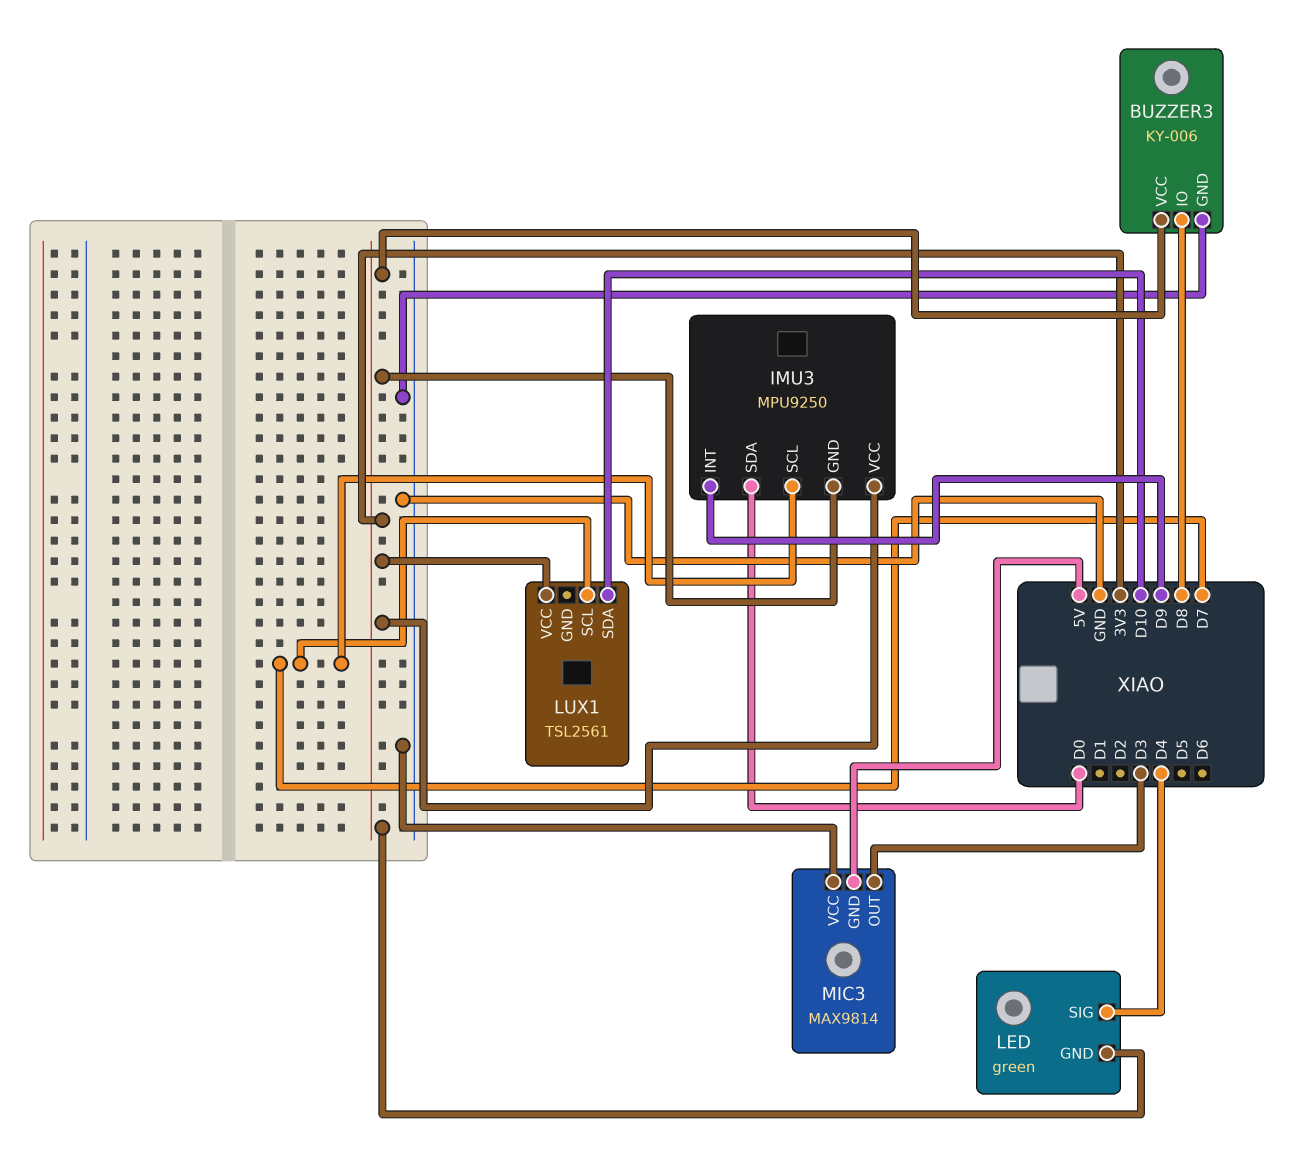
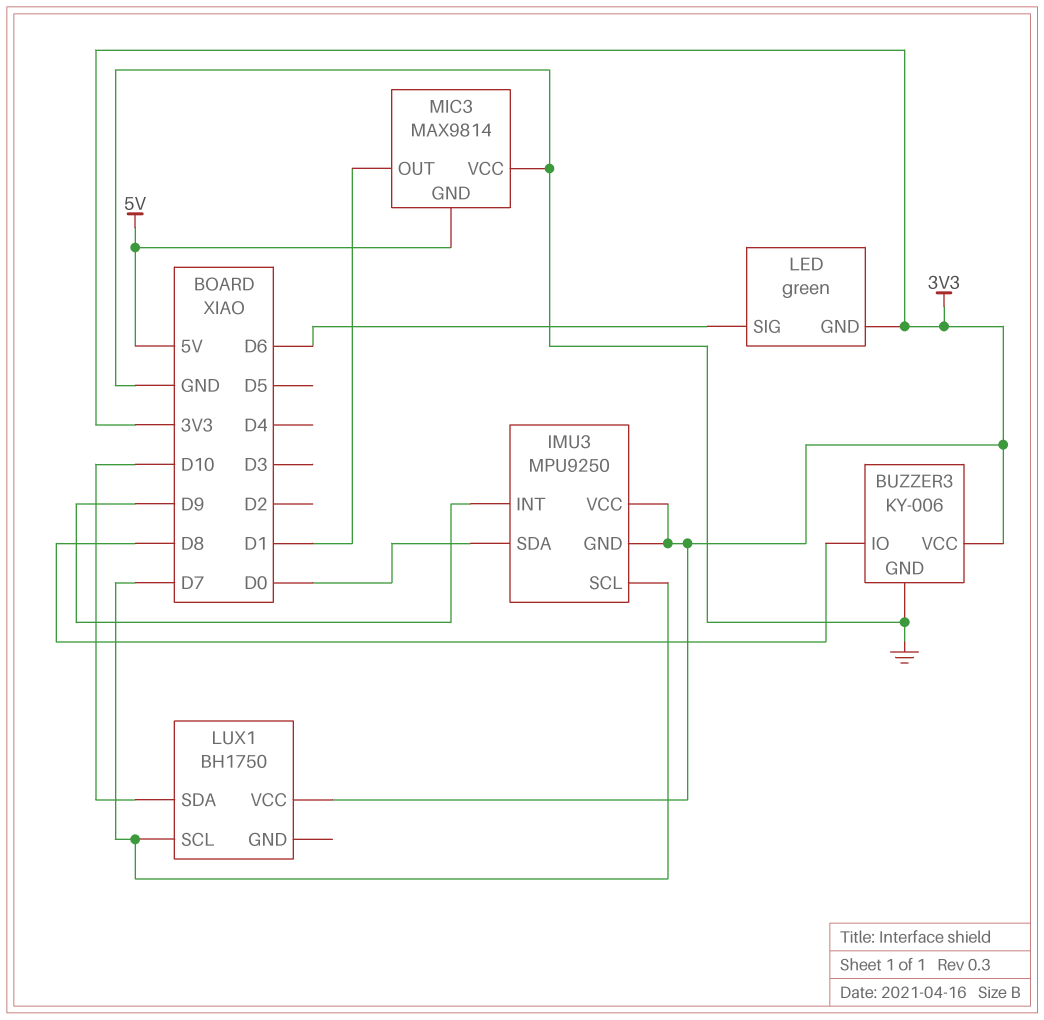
LED pin SIG: D4 -> D6
LUX1: TSL2561 -> BH1750
MIC3 pin OUT: D3 -> D1

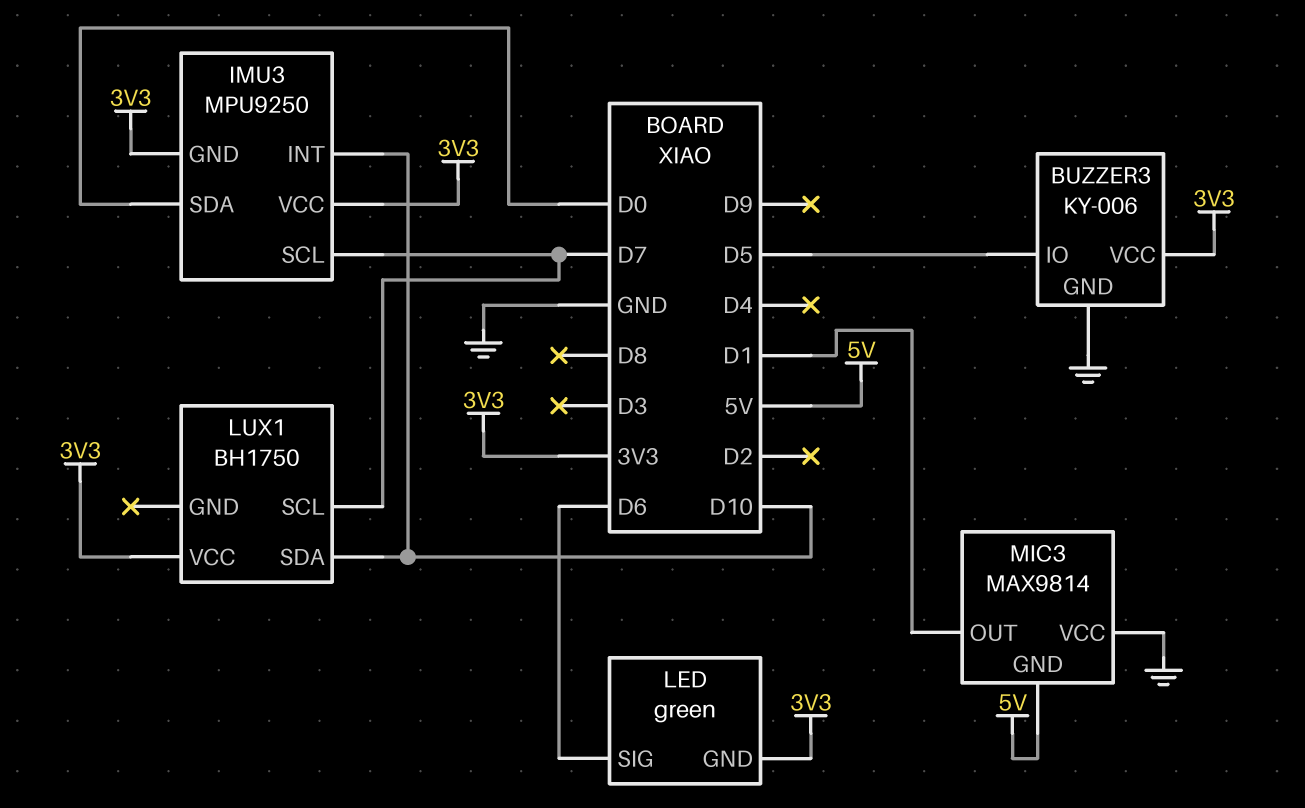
BUZZER3 pin IO: D8 -> D5
IMU3 pin INT: D9 -> D10

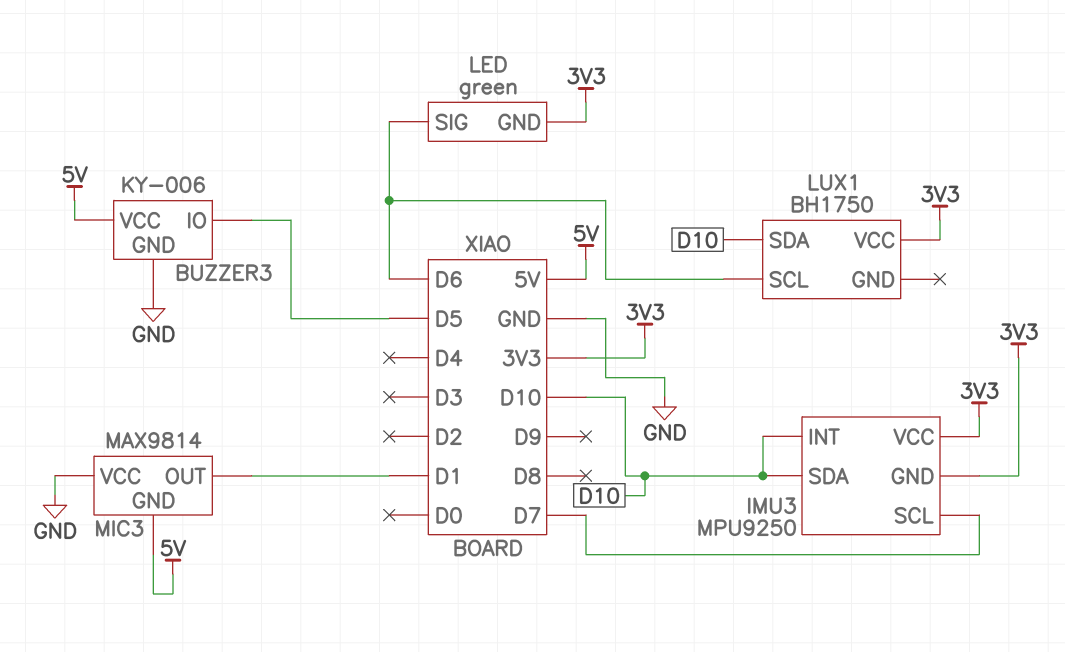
BUZZER3 pin VCC: 3V3 -> 5V
IMU3 pin SDA: D0 -> D10
LUX1 pin SCL: D7 -> D6

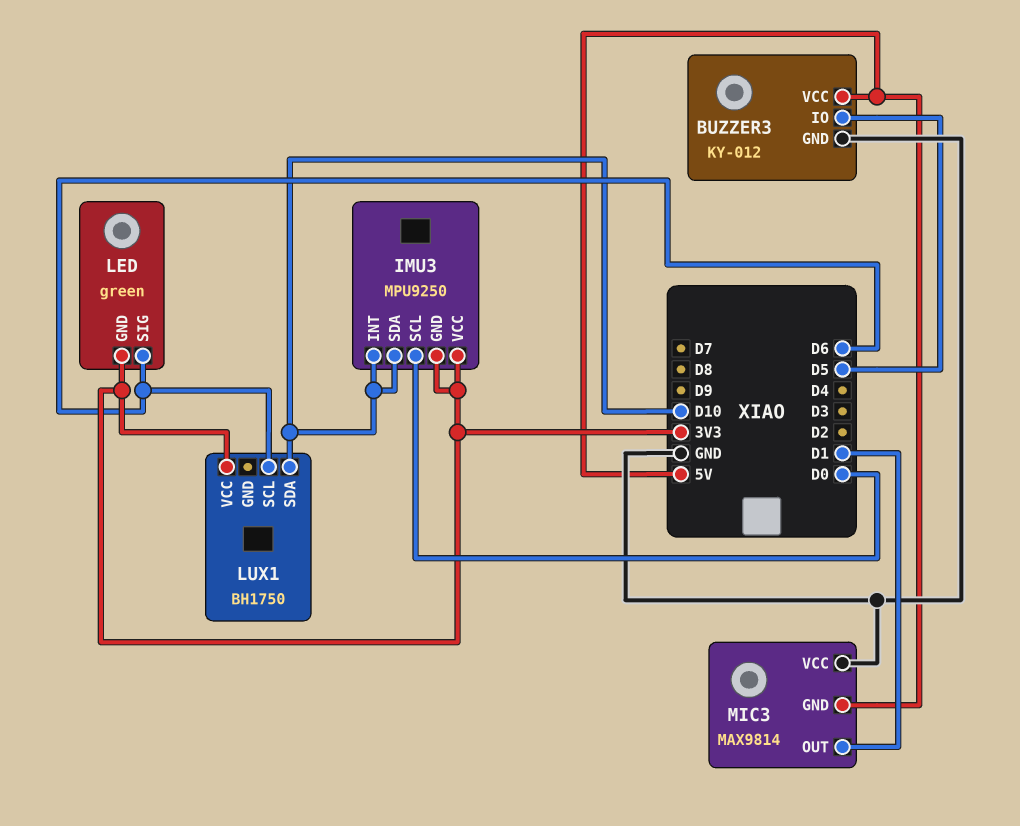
BUZZER3: KY-006 -> KY-012
IMU3 pin SCL: D7 -> D0

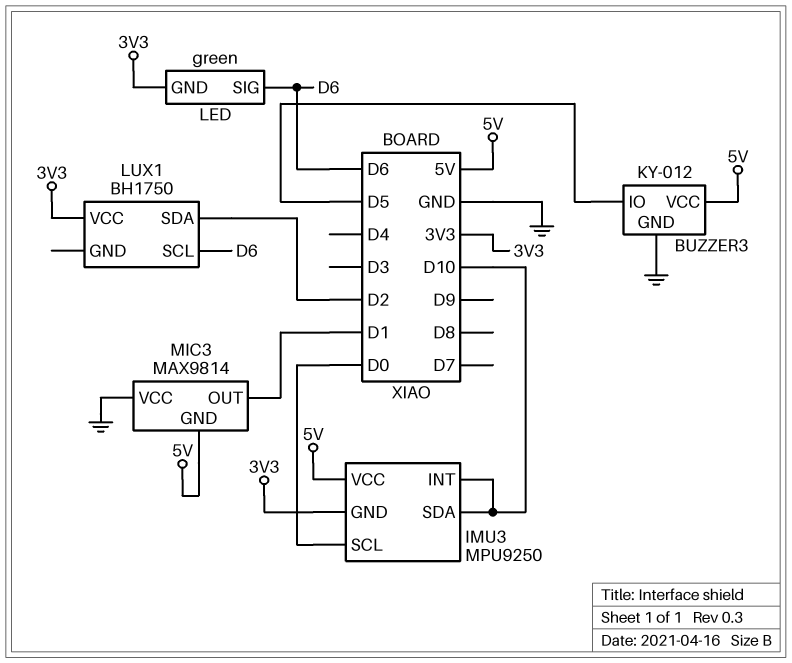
IMU3 pin VCC: 3V3 -> 5V
LUX1 pin SDA: D10 -> D2

